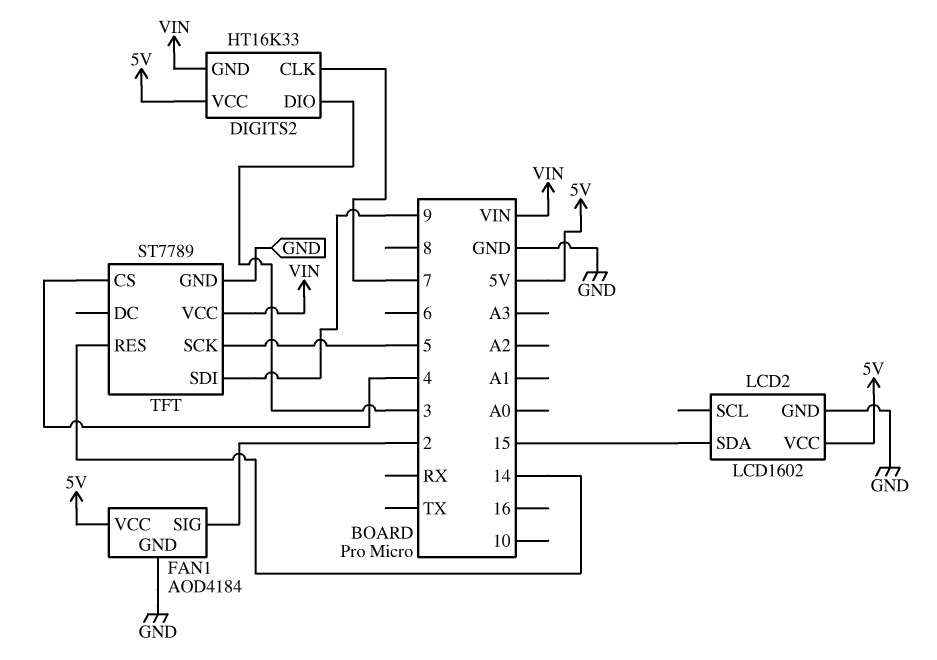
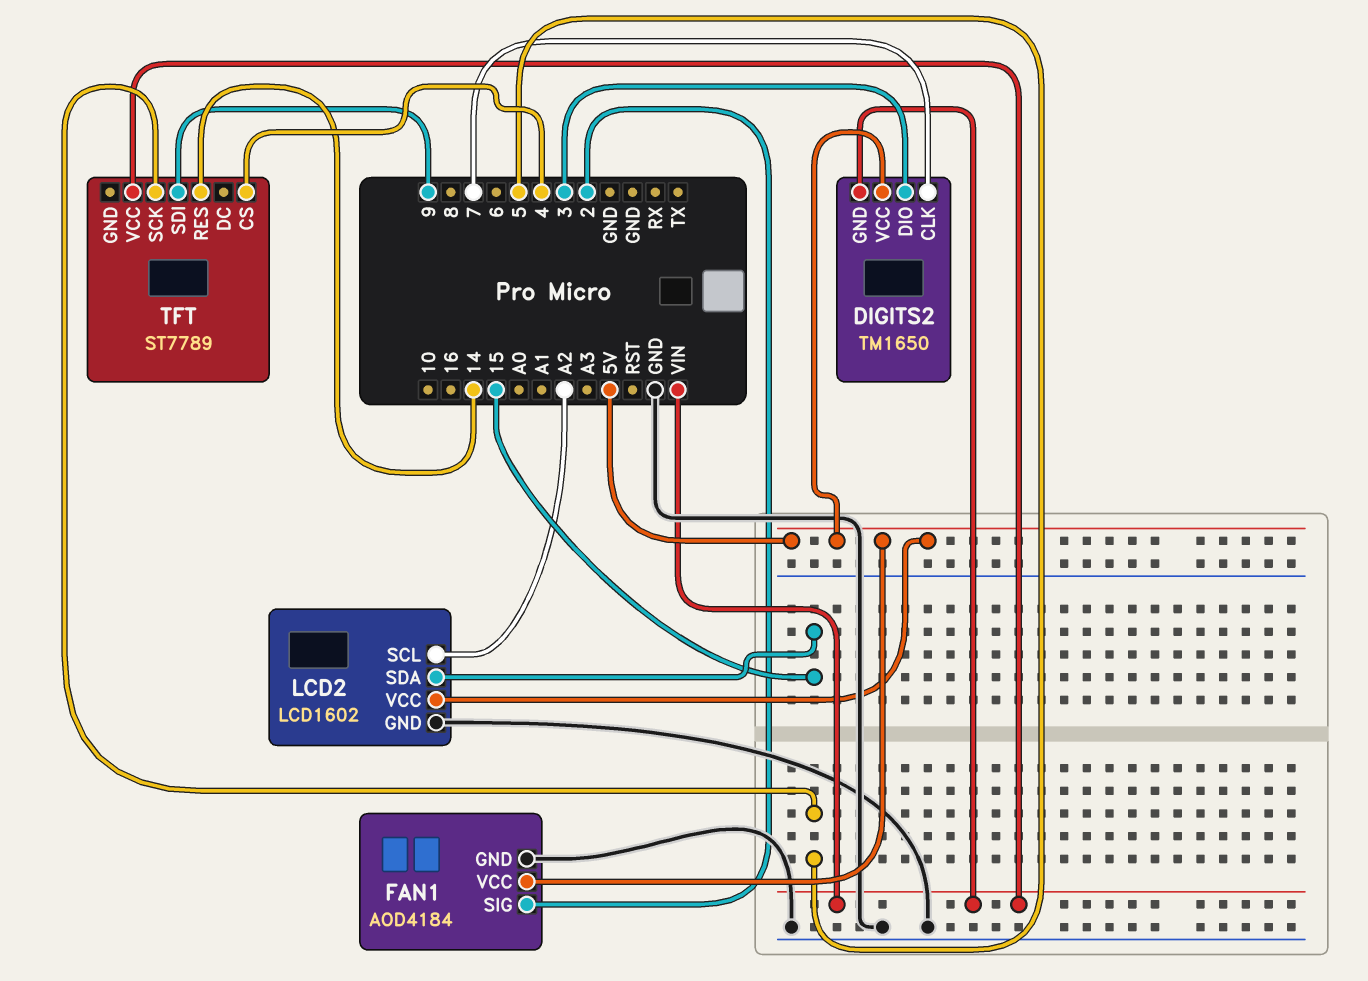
DIGITS2: HT16K33 -> TM1650
LCD2 pin SCL: none -> A2
TFT pin GND: GND -> none

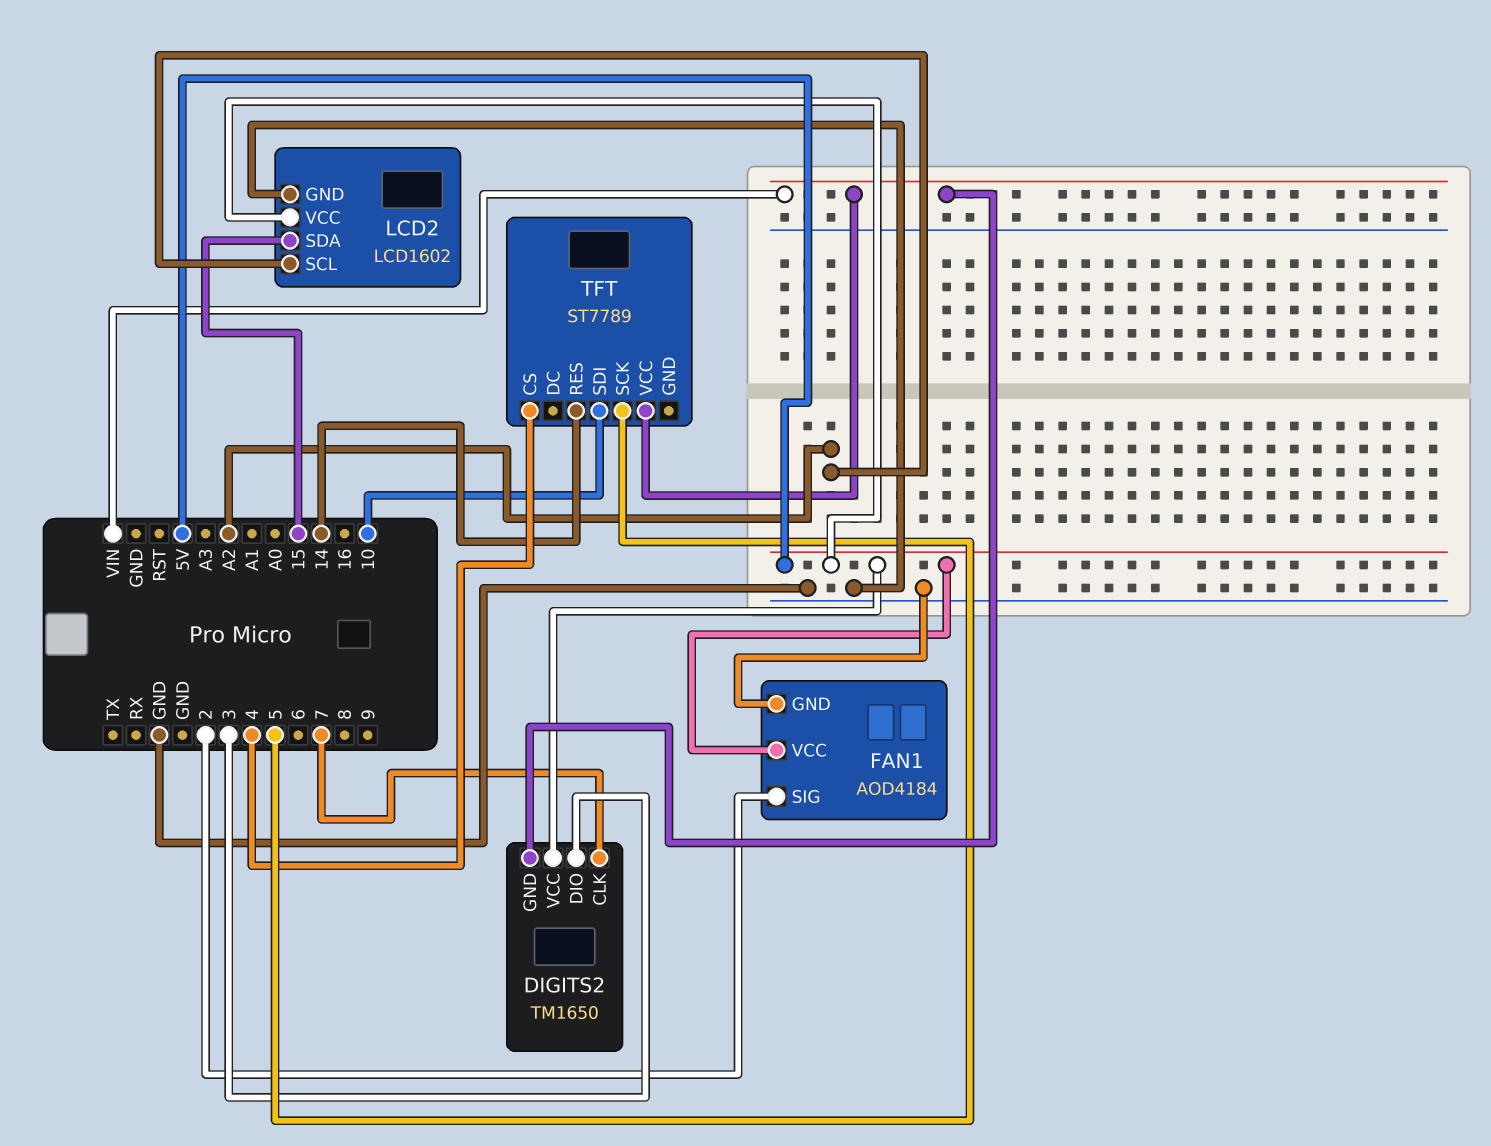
TFT pin SDI: 9 -> 10

